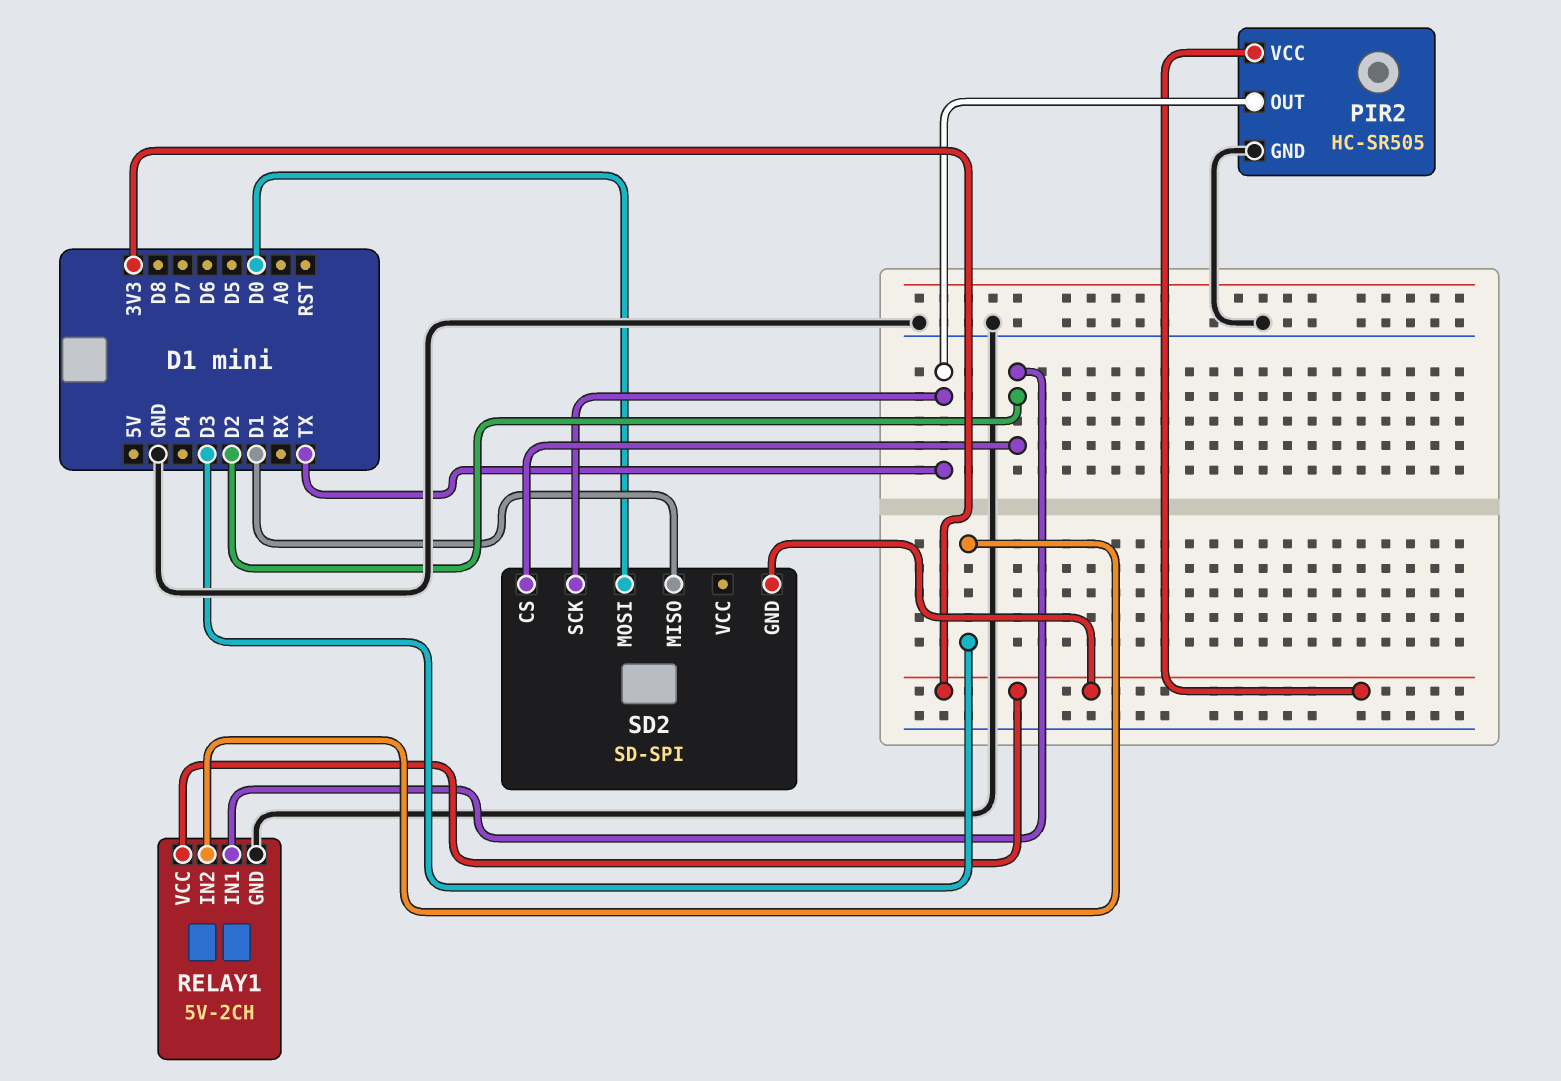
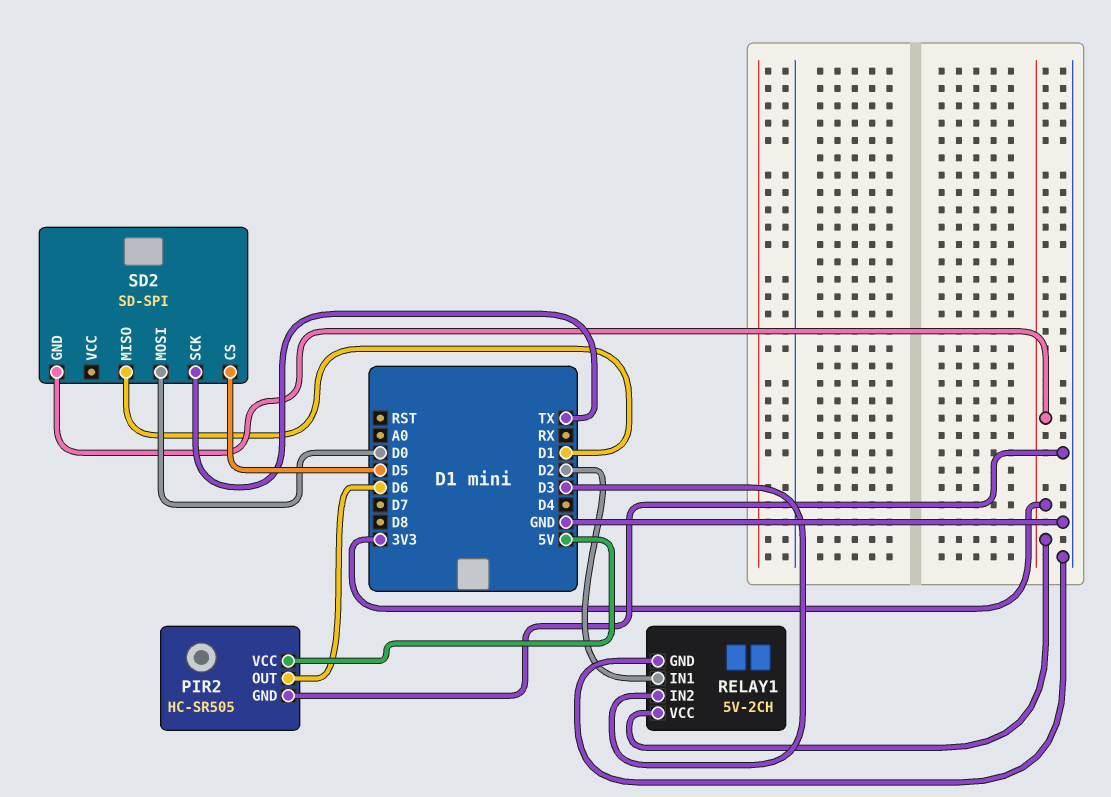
PIR2 pin OUT: TX -> D6
PIR2 pin VCC: 3V3 -> 5V
SD2 pin CS: D2 -> D5

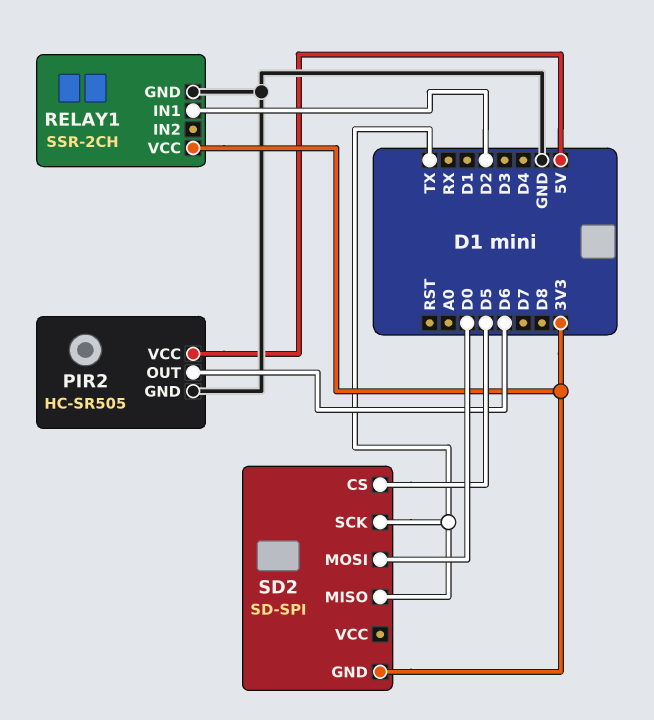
RELAY1: 5V-2CH -> SSR-2CH
RELAY1 pin IN2: D3 -> none
SD2 pin MISO: D1 -> TX

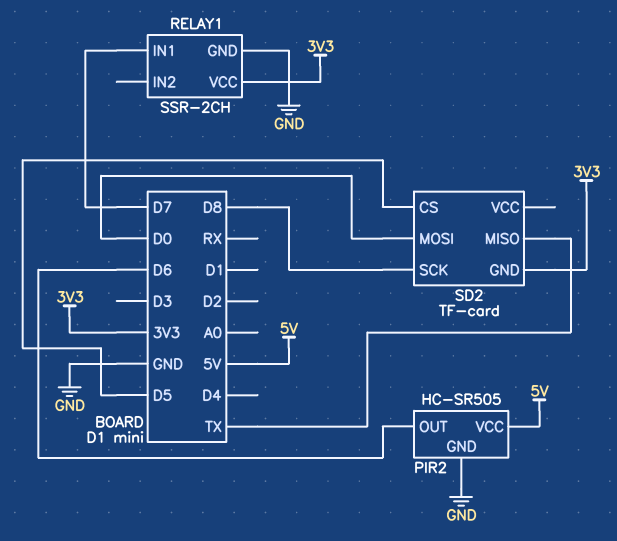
RELAY1 pin IN1: D2 -> D7
SD2: SD-SPI -> TF-card
SD2 pin SCK: TX -> D8

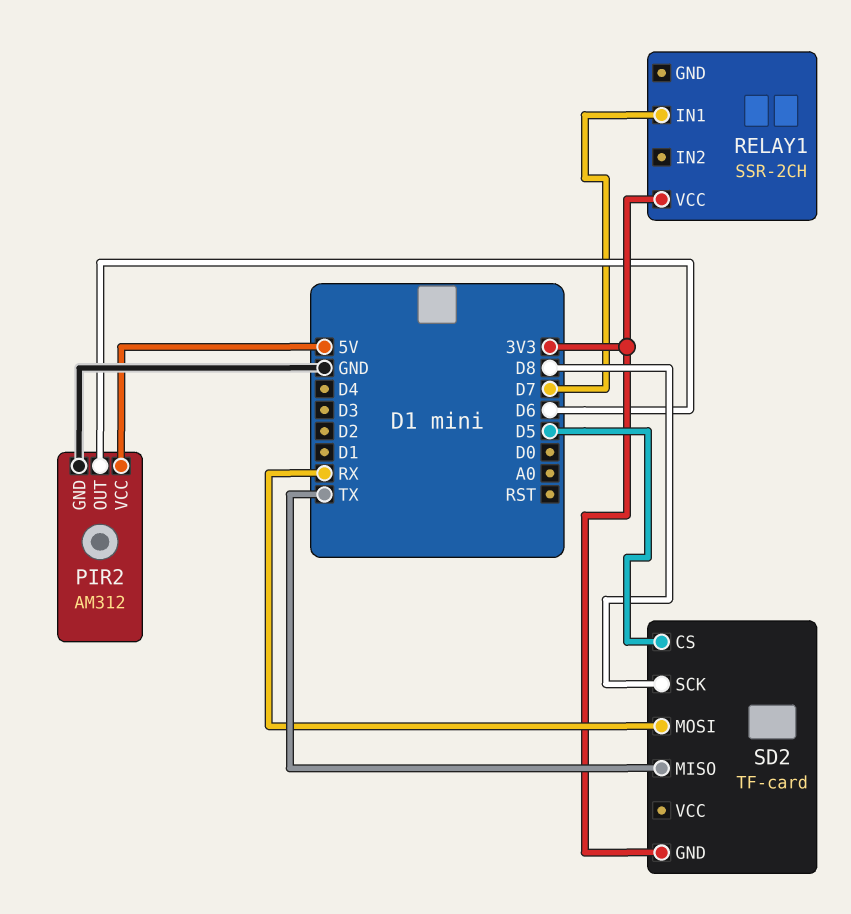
PIR2: HC-SR505 -> AM312
RELAY1 pin GND: GND -> none
SD2 pin MOSI: D0 -> RX

